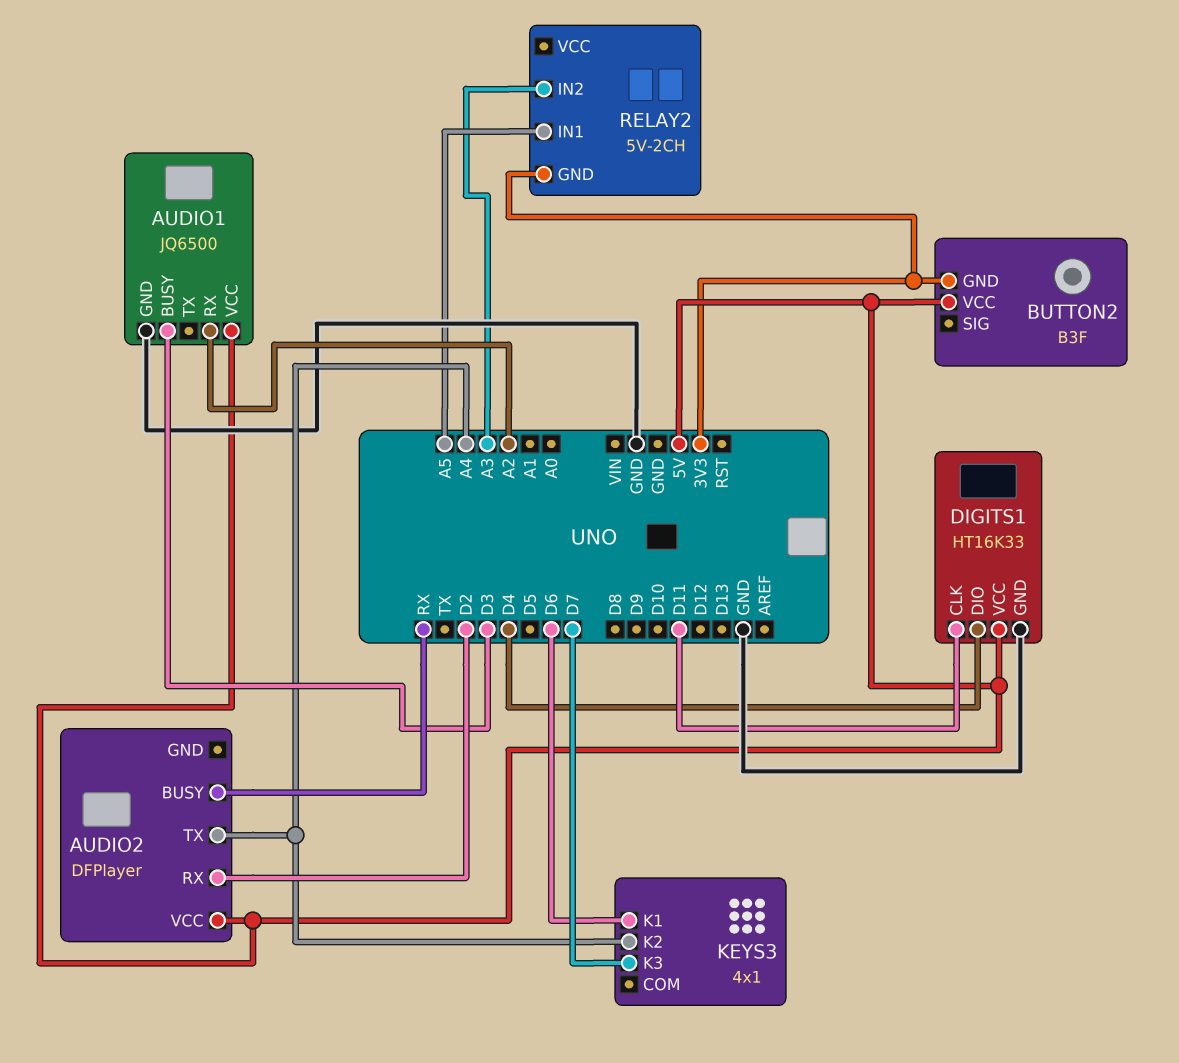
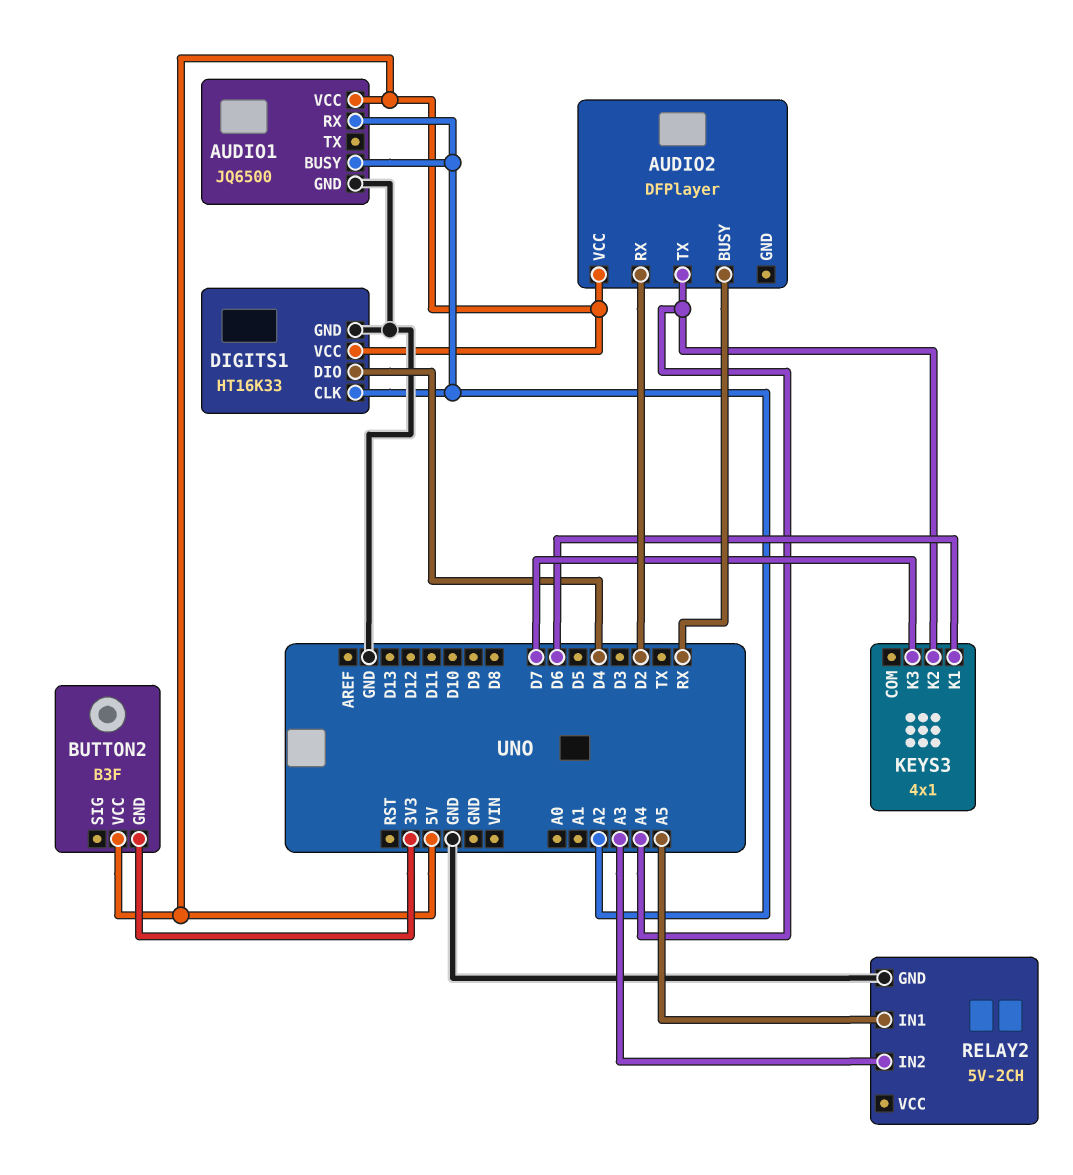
AUDIO1 pin BUSY: D3 -> A2
DIGITS1 pin CLK: D11 -> A2
RELAY2 pin GND: 3V3 -> GND

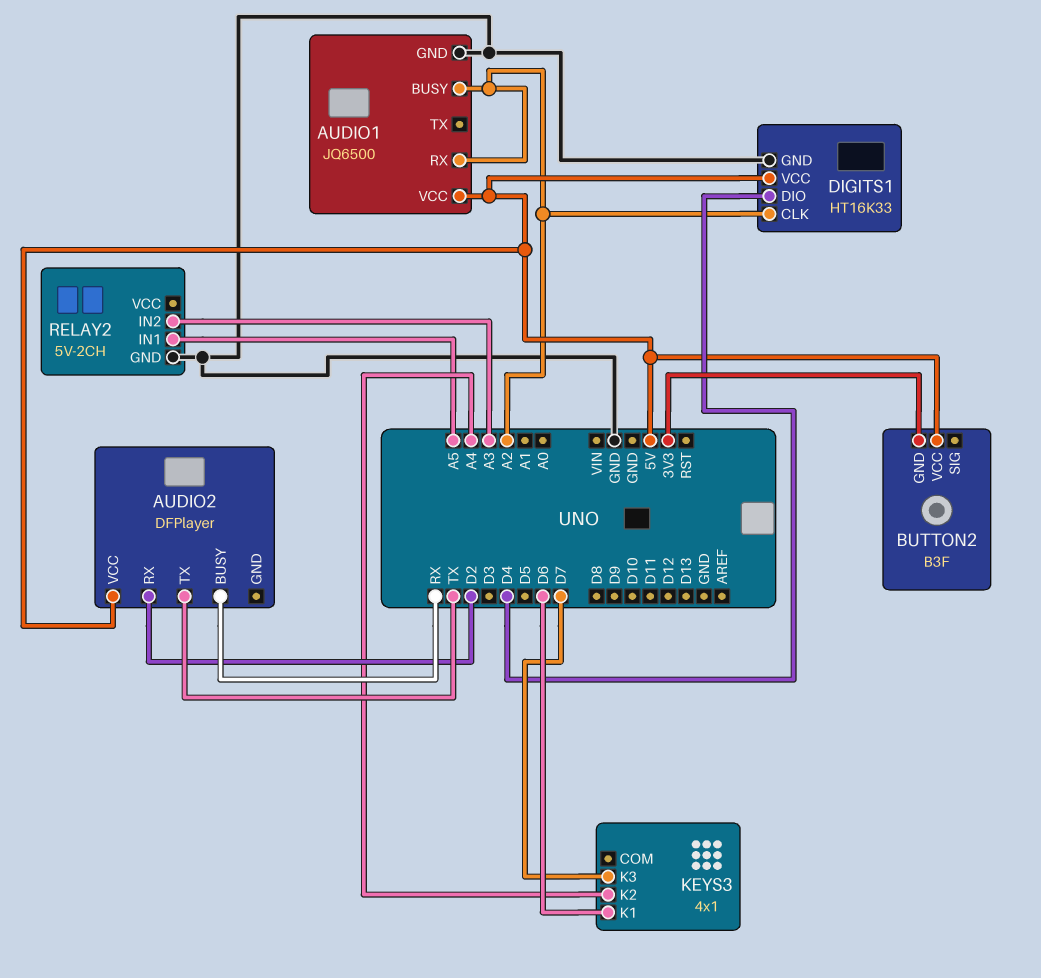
AUDIO2 pin TX: A4 -> TX

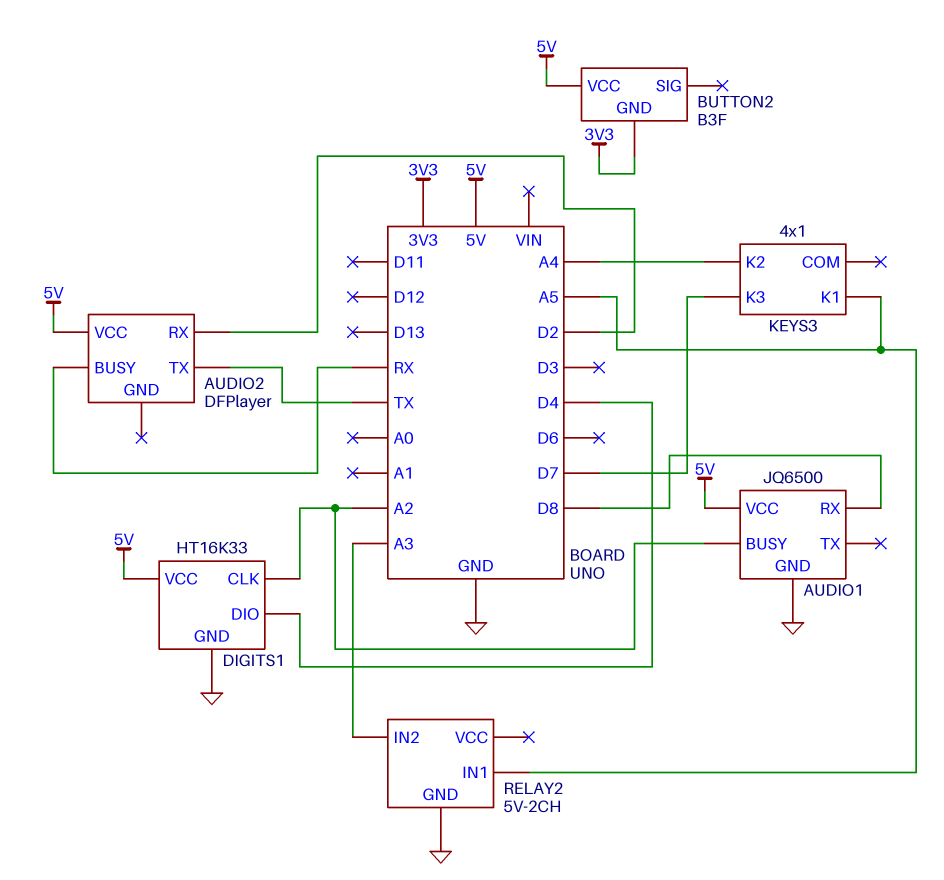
AUDIO1 pin RX: A2 -> D8
KEYS3 pin K1: D6 -> A5

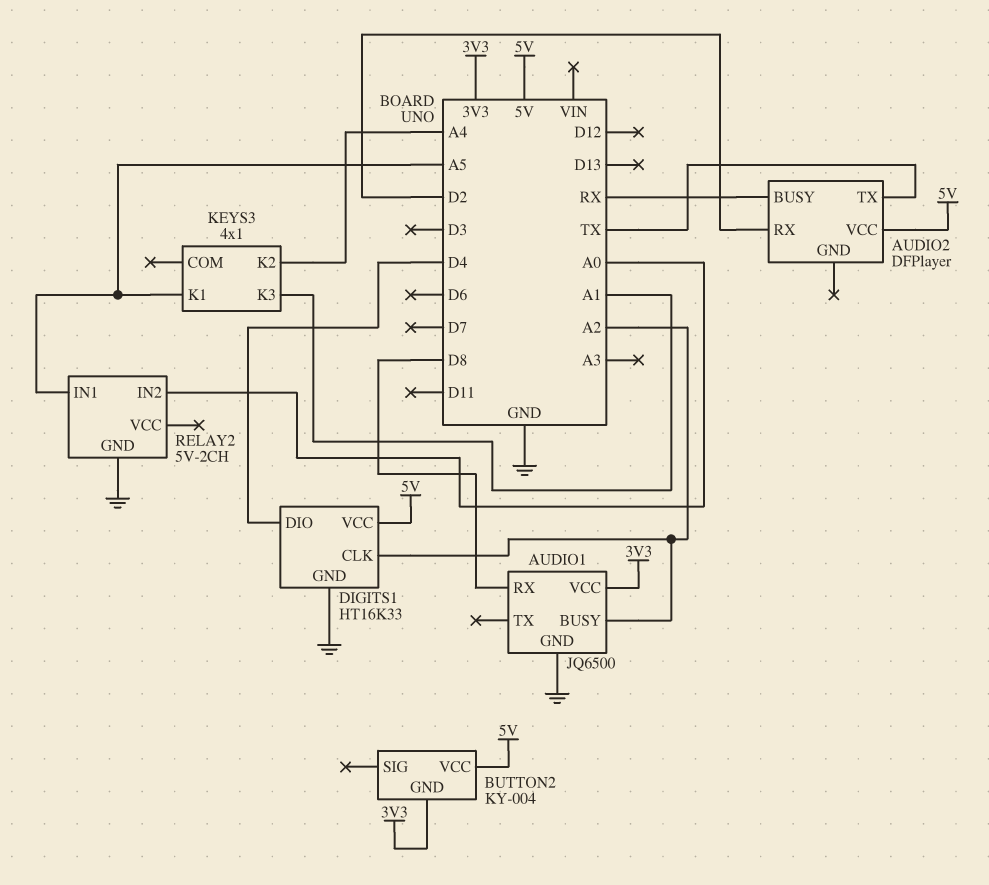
AUDIO1 pin VCC: 5V -> 3V3
BUTTON2: B3F -> KY-004
KEYS3 pin K3: D7 -> A1
RELAY2 pin IN2: A3 -> A0

